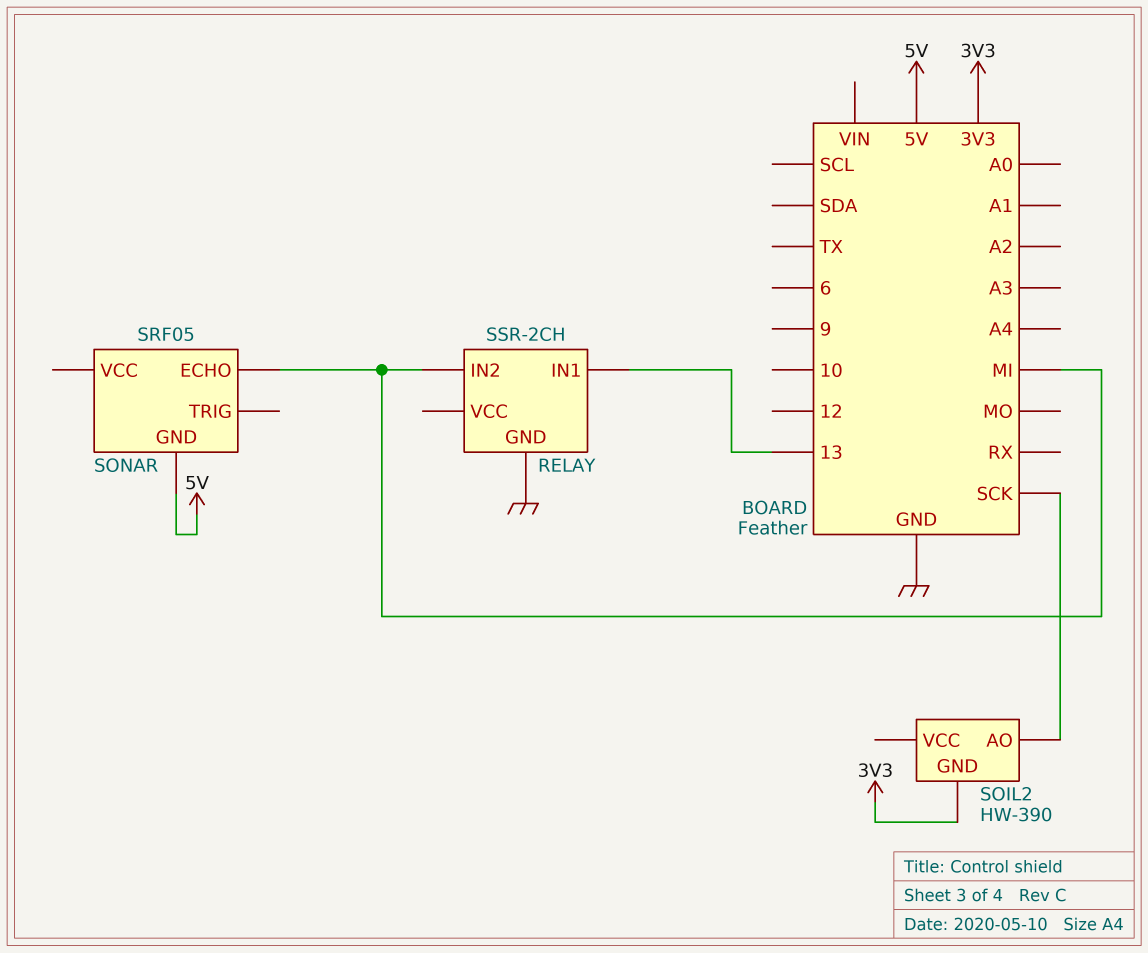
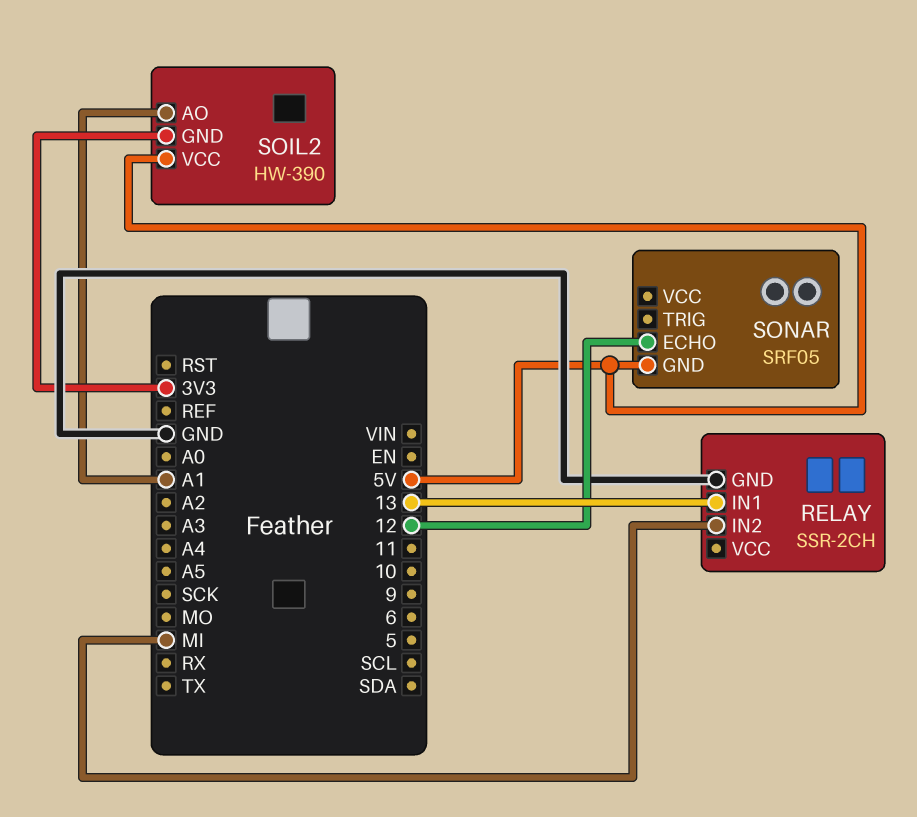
SOIL2 pin AO: SCK -> A1
SOIL2 pin VCC: none -> 5V
SONAR pin ECHO: MI -> 12

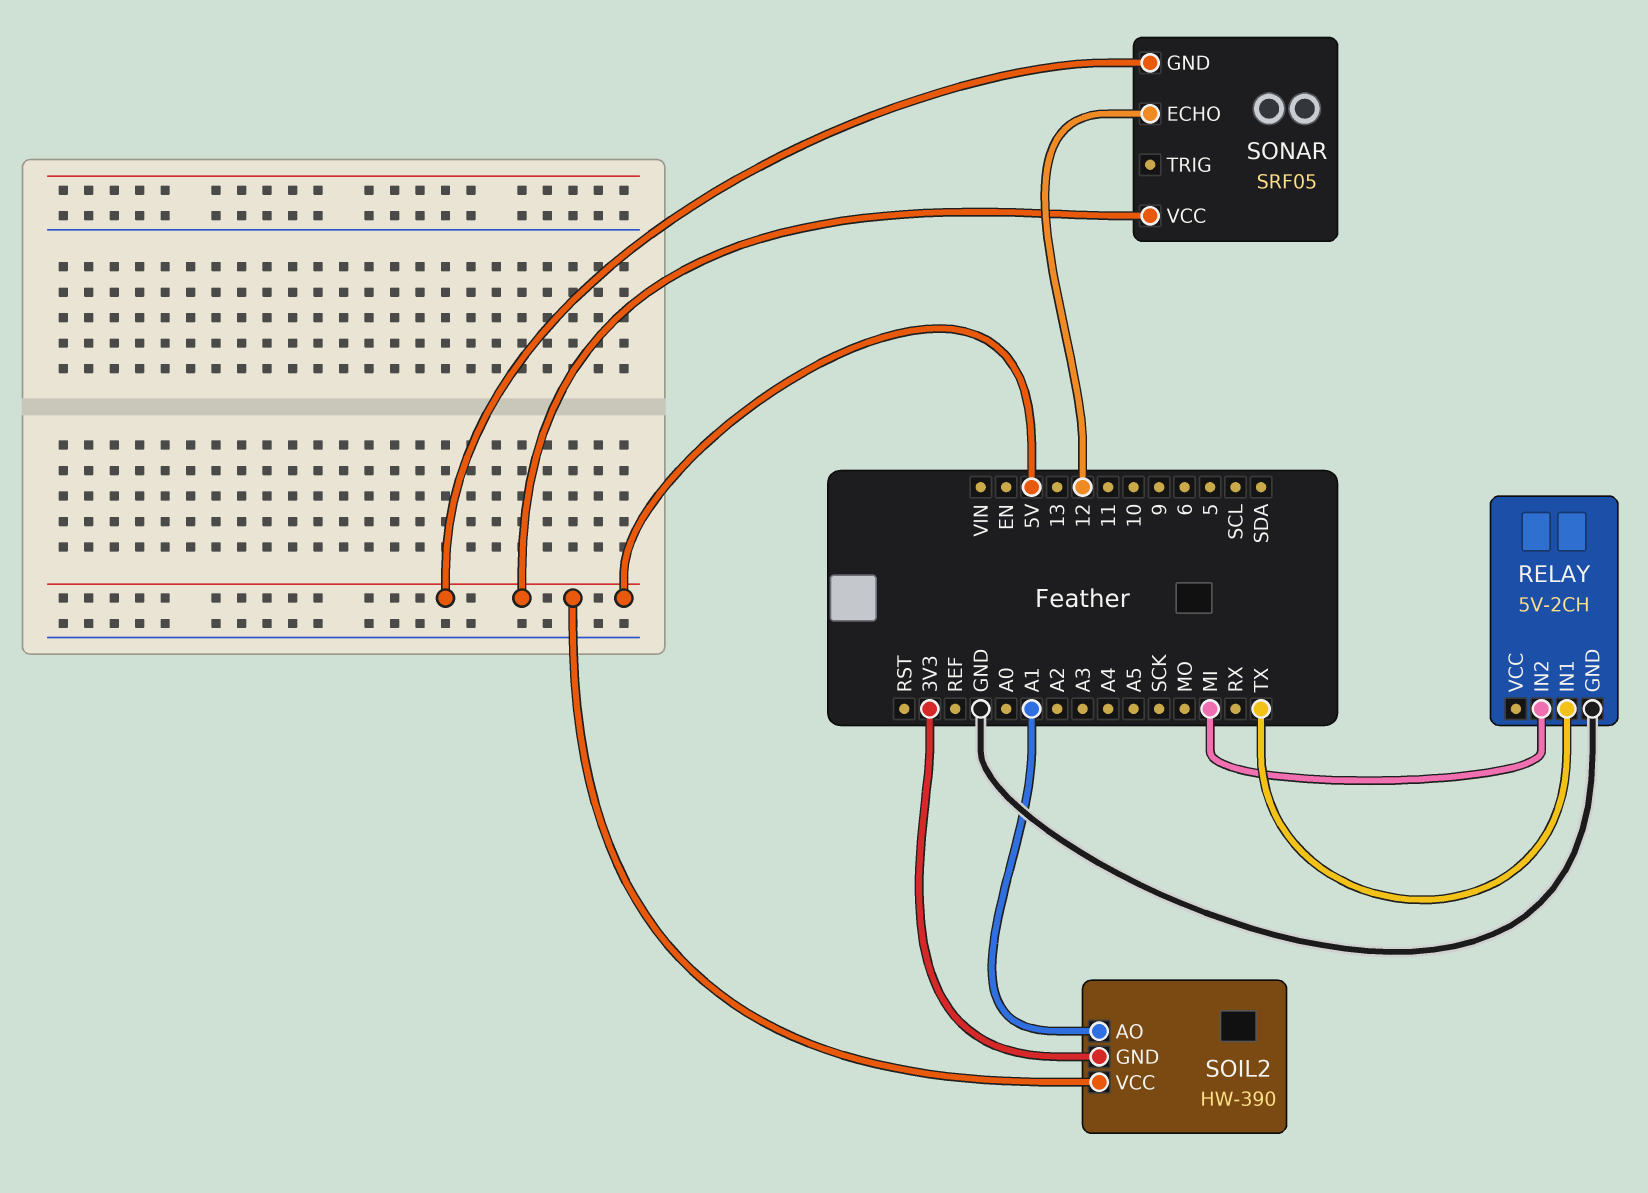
RELAY: SSR-2CH -> 5V-2CH
RELAY pin IN1: 13 -> TX
SONAR pin VCC: none -> 5V

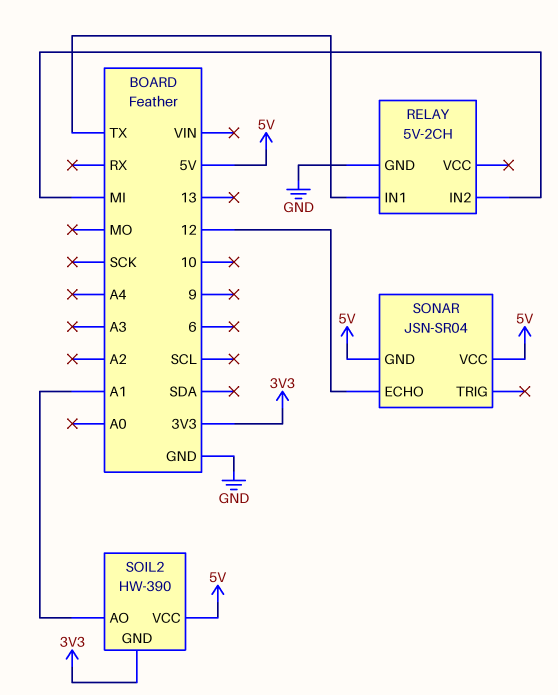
SONAR: SRF05 -> JSN-SR04

